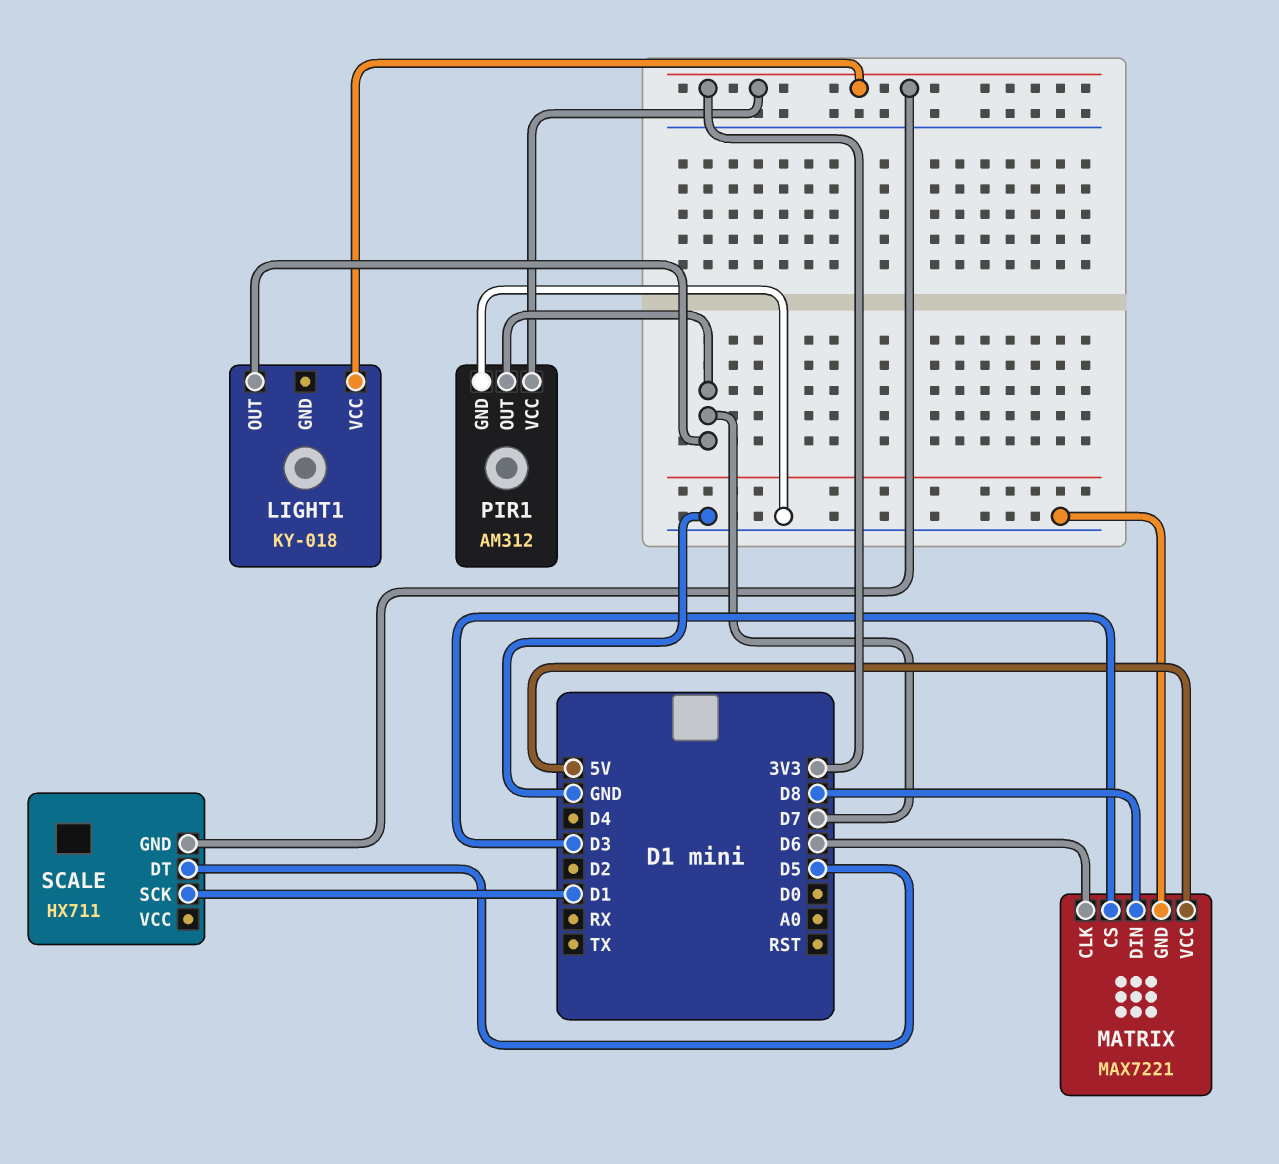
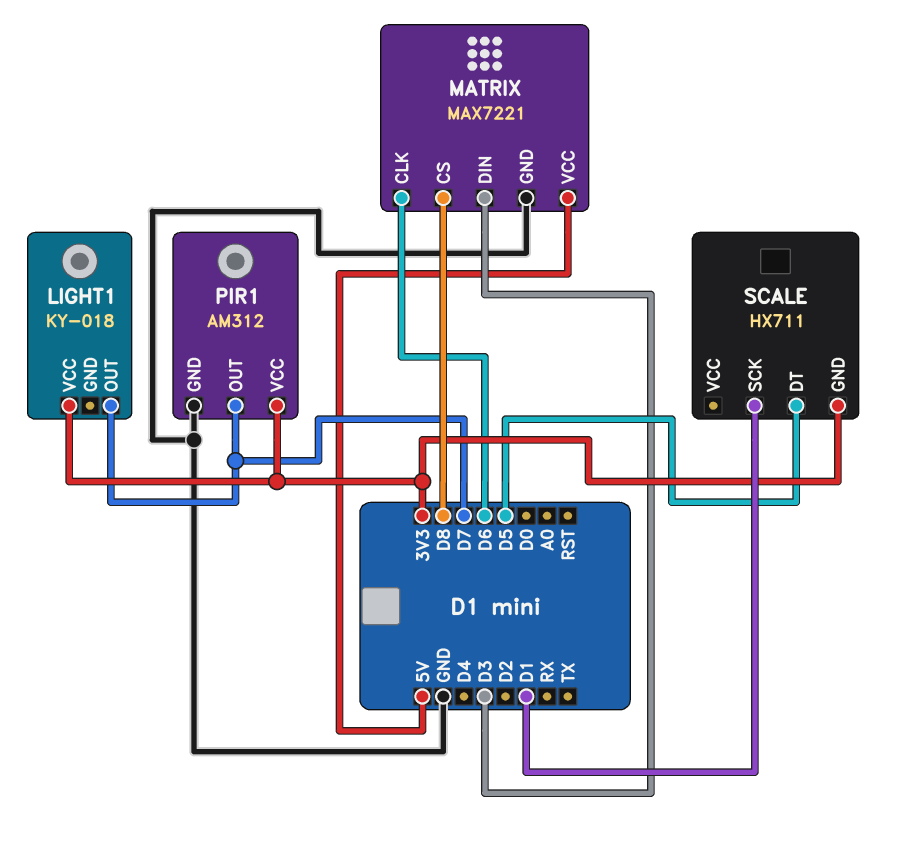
MATRIX pin CS: D3 -> D8
MATRIX pin DIN: D8 -> D3

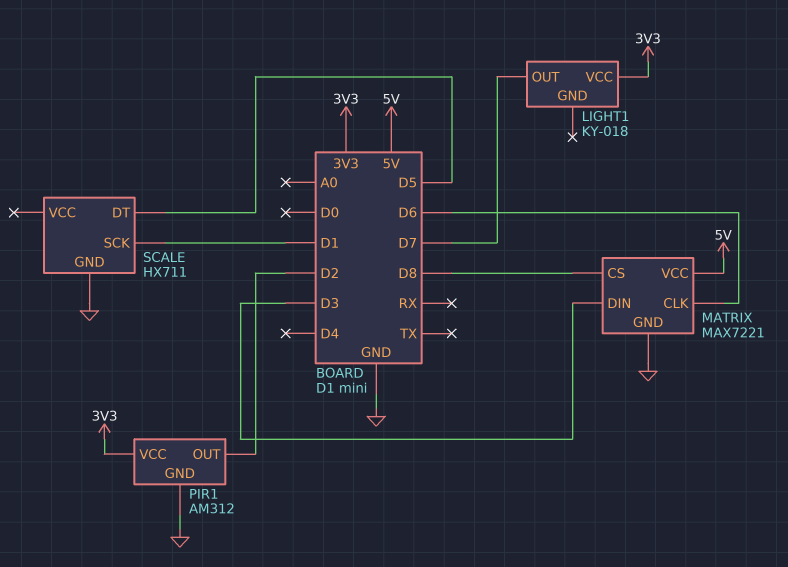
PIR1 pin OUT: D7 -> D2
SCALE pin GND: 3V3 -> GND

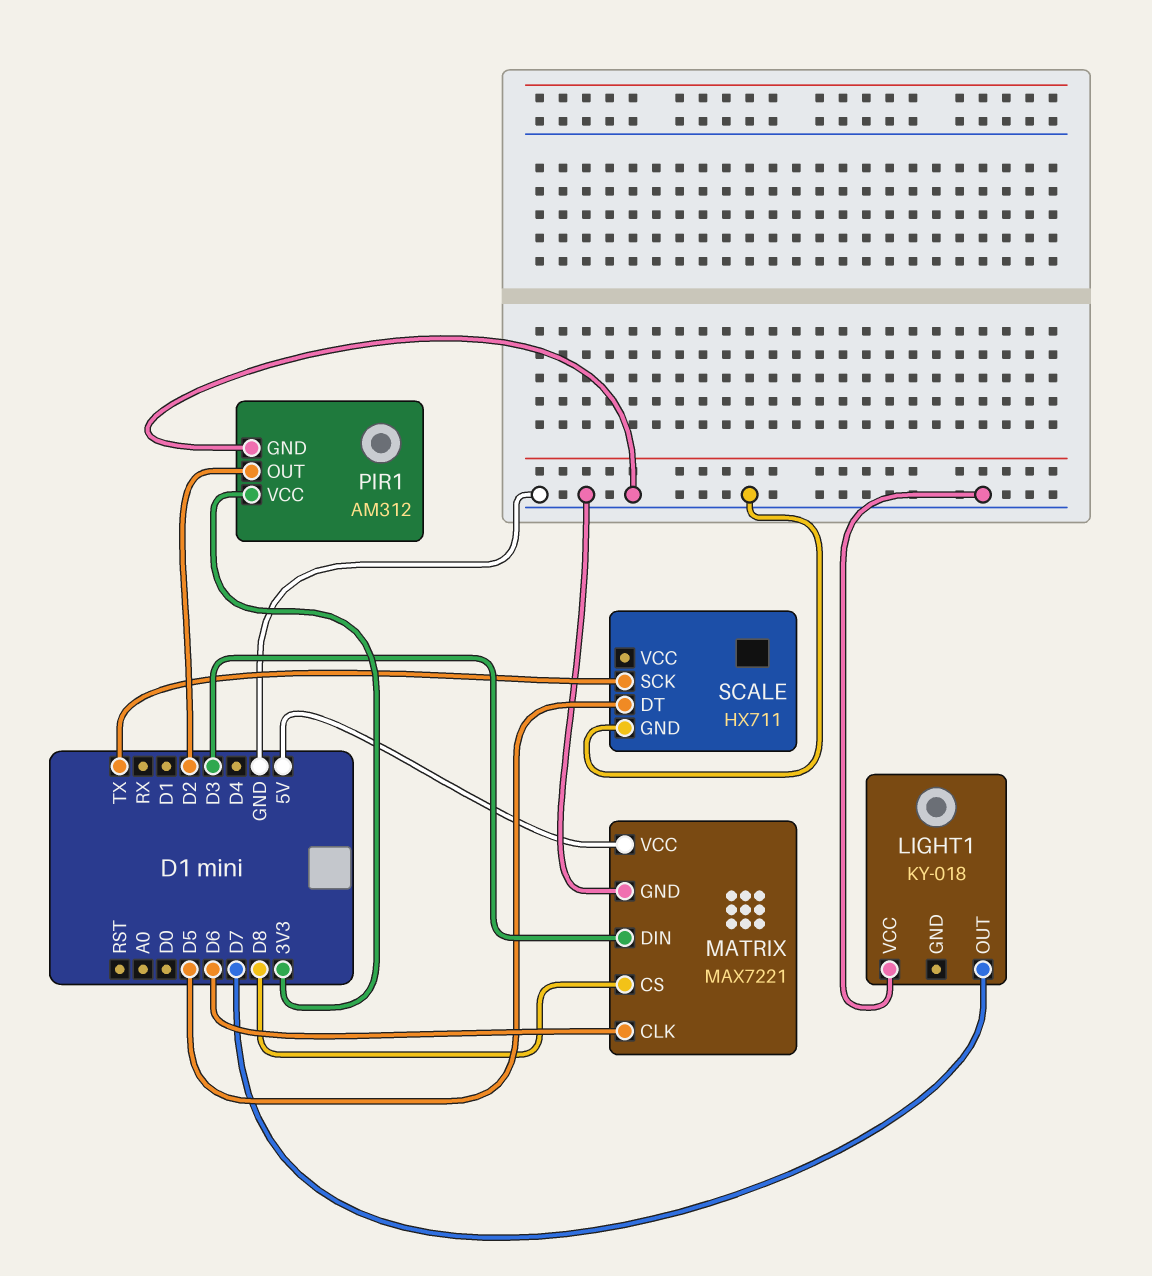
LIGHT1 pin VCC: 3V3 -> GND
SCALE pin SCK: D1 -> TX

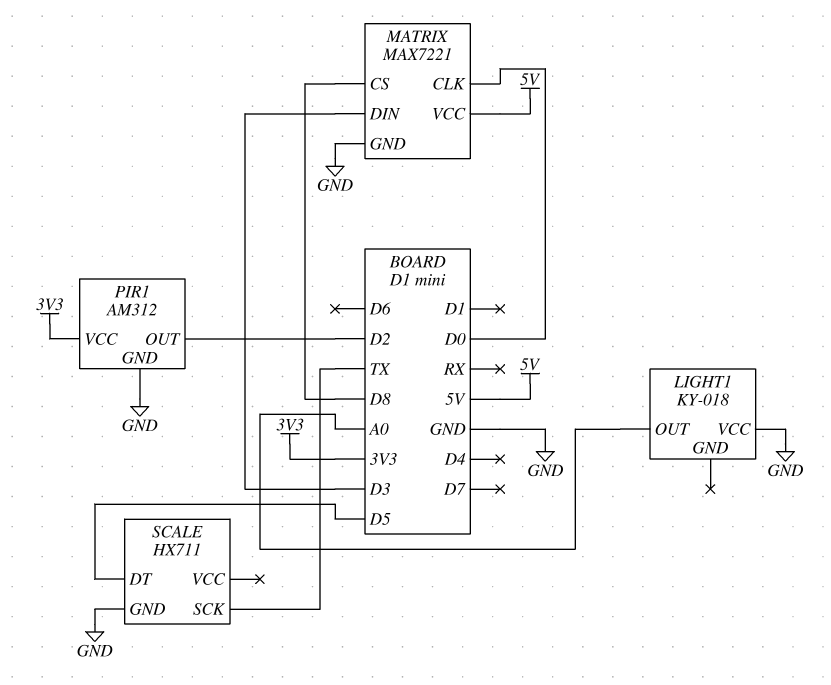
LIGHT1 pin OUT: D7 -> A0
MATRIX pin CLK: D6 -> D0

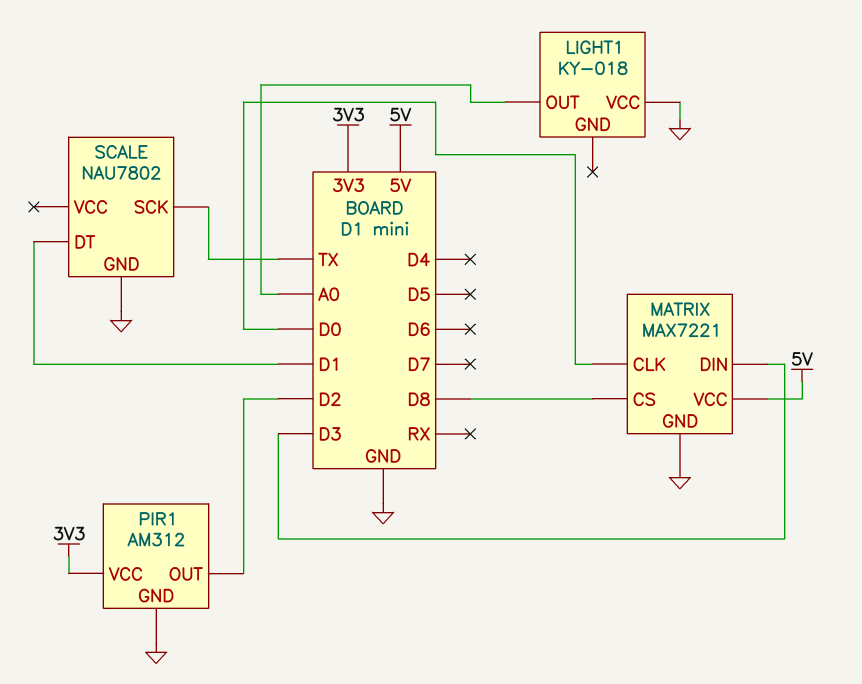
SCALE: HX711 -> NAU7802
SCALE pin DT: D5 -> D1

